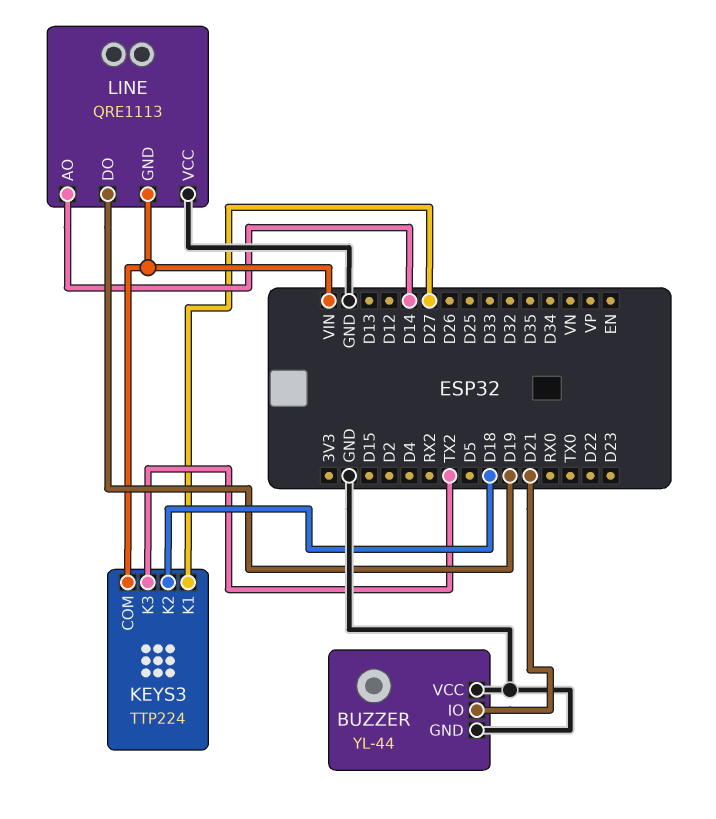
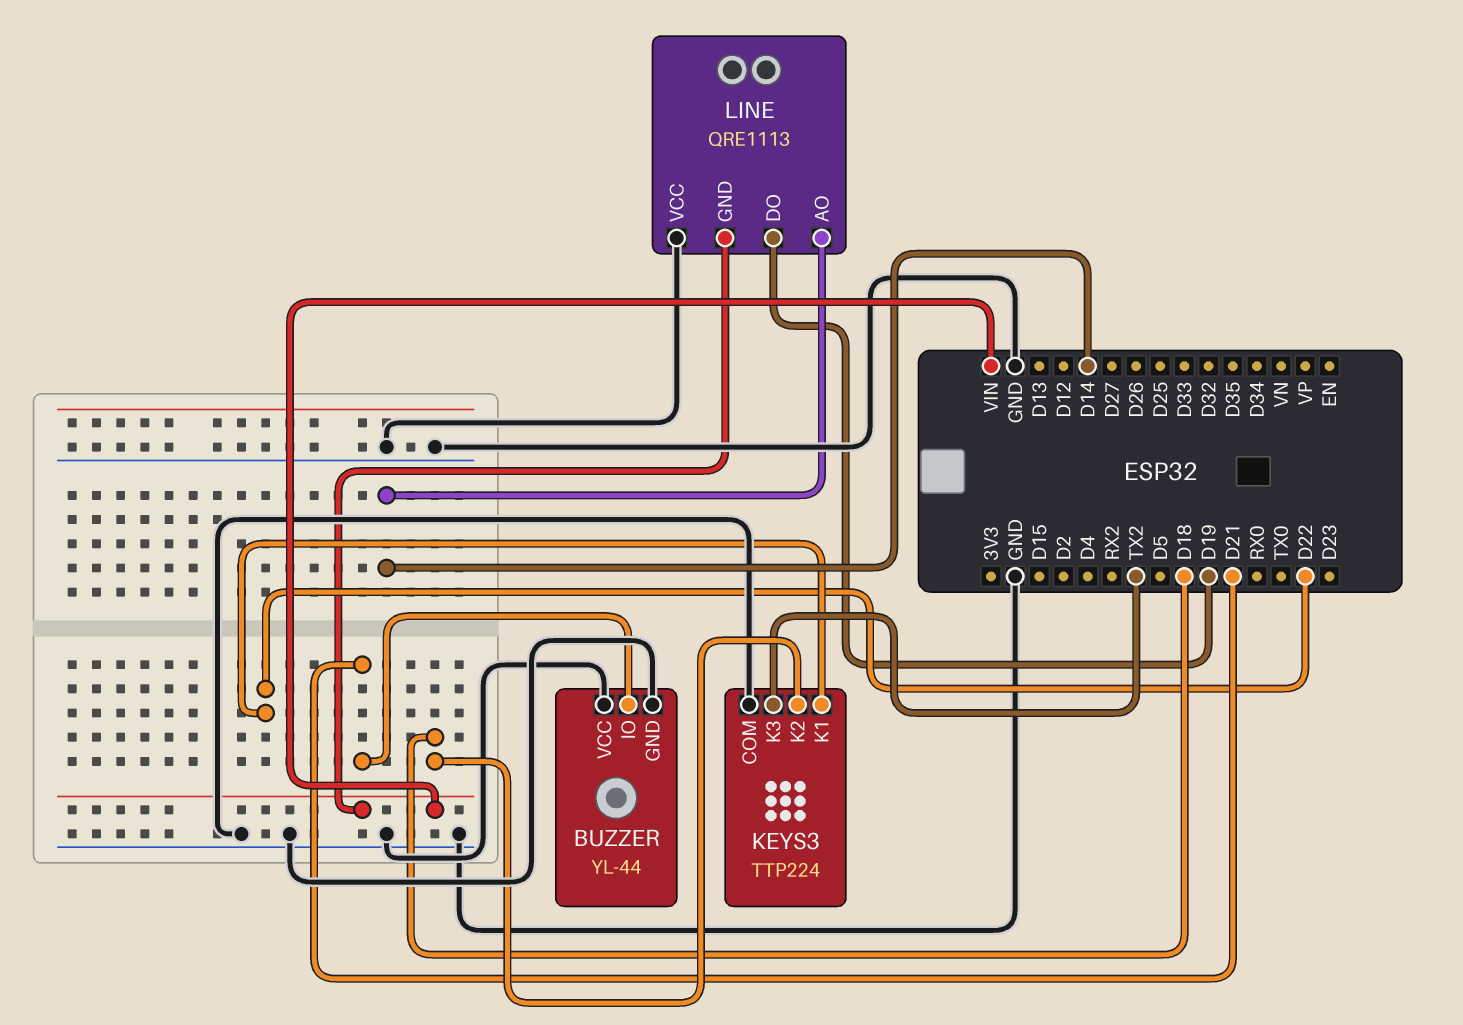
KEYS3 pin COM: VIN -> GND
KEYS3 pin K1: D27 -> D22

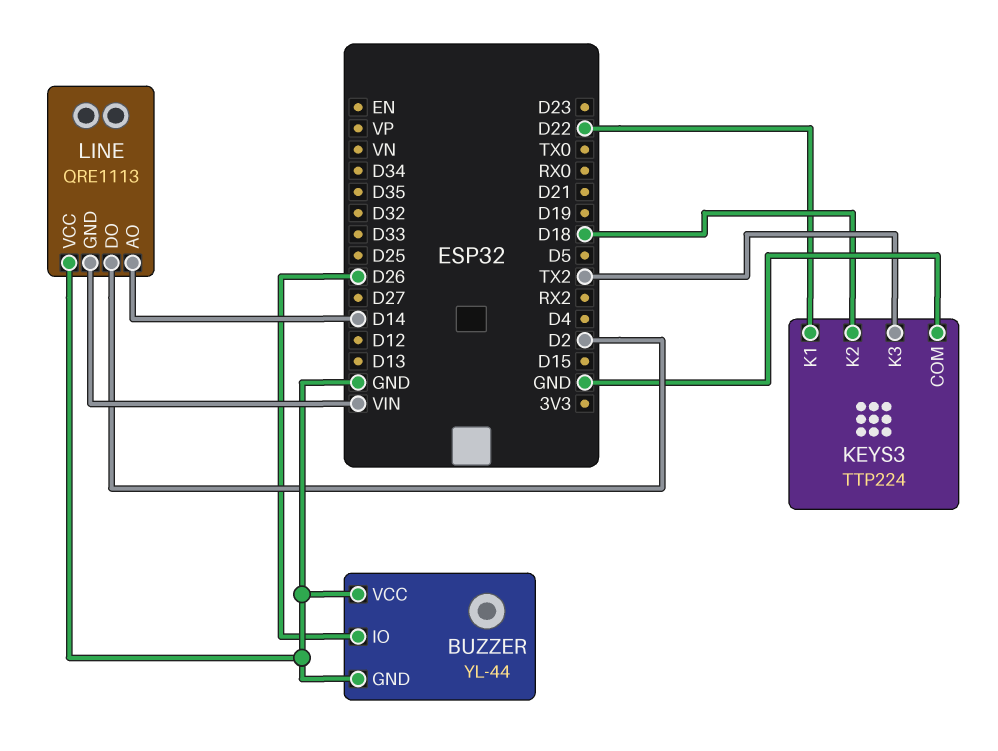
BUZZER pin IO: D21 -> D26
LINE pin DO: D19 -> D2

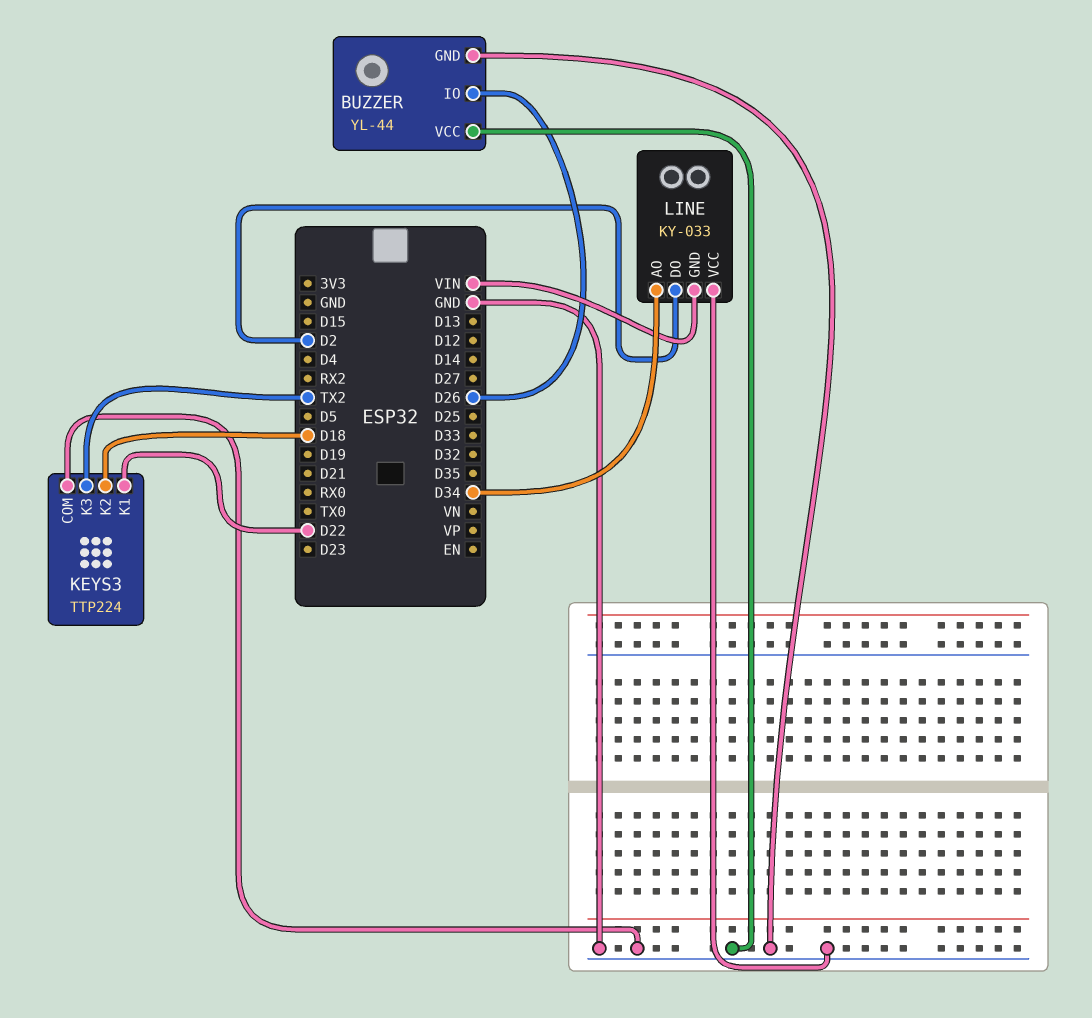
LINE: QRE1113 -> KY-033
LINE pin AO: D14 -> D34

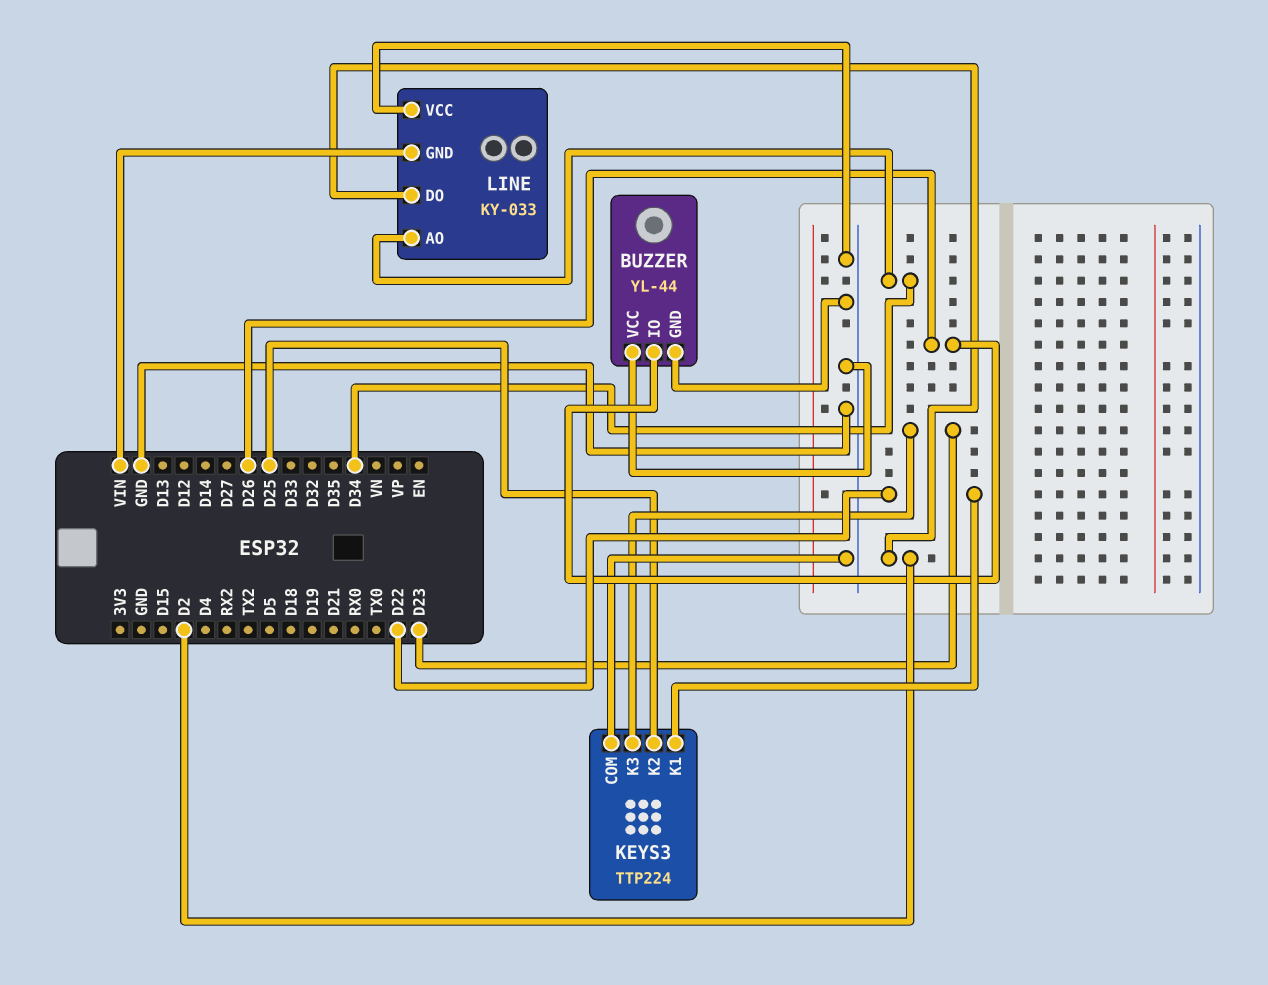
KEYS3 pin K2: D18 -> D25
KEYS3 pin K3: TX2 -> D23

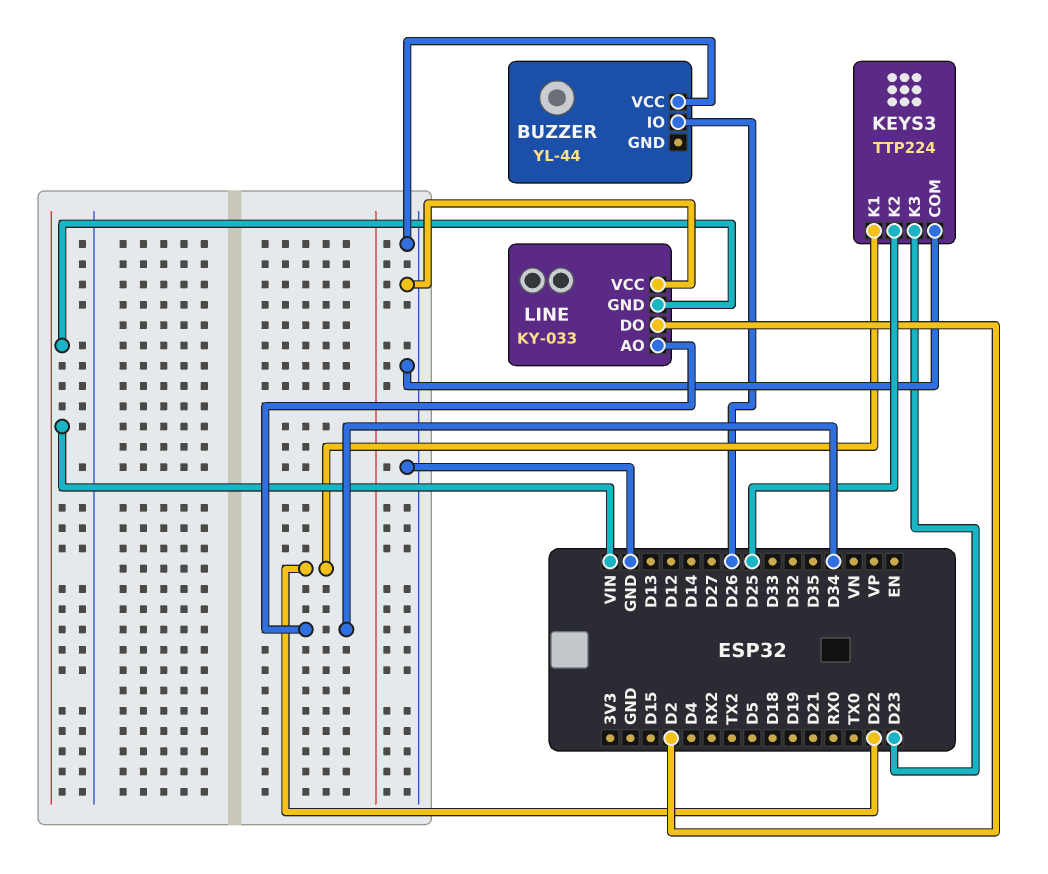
BUZZER pin GND: GND -> none

